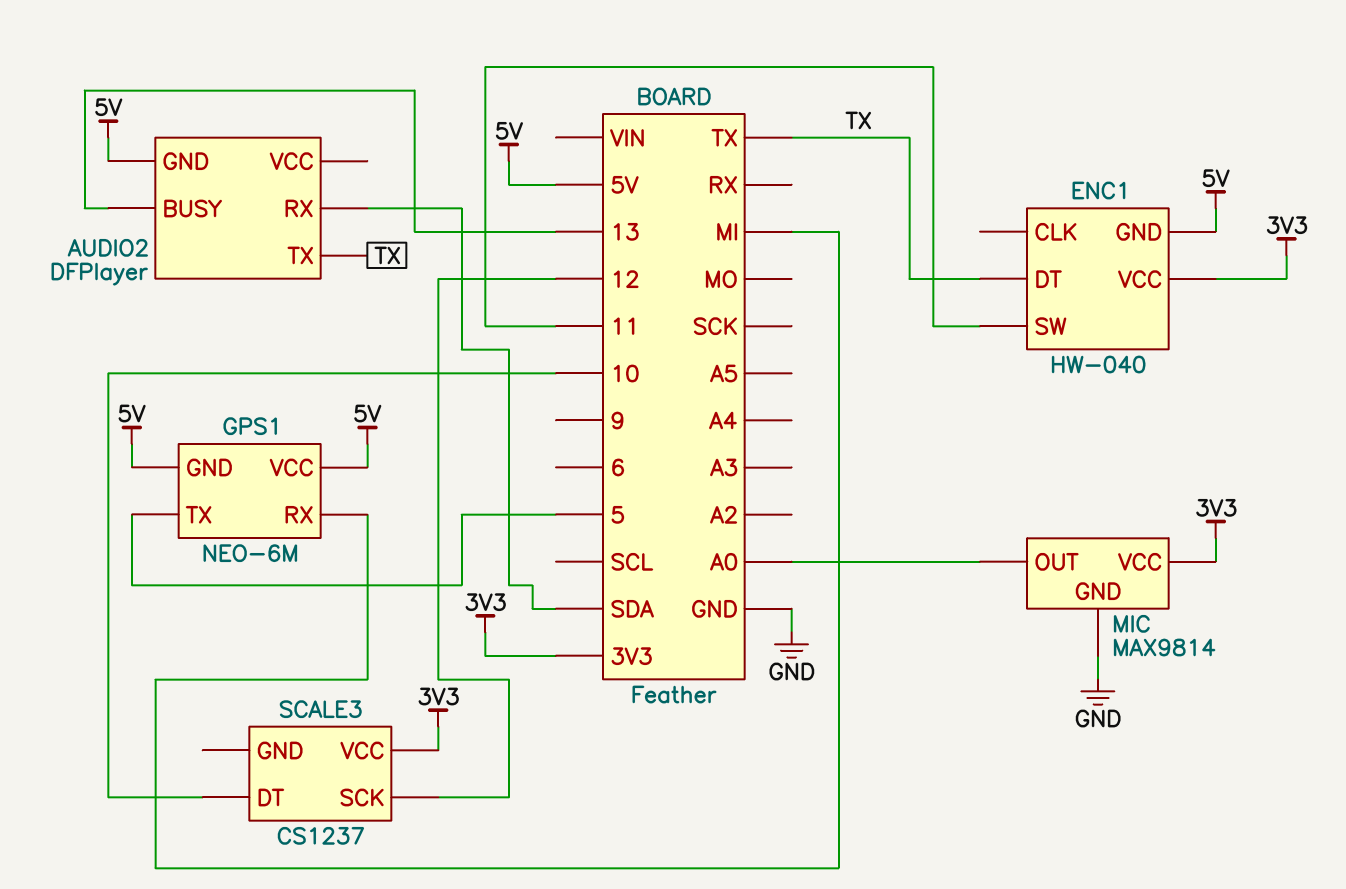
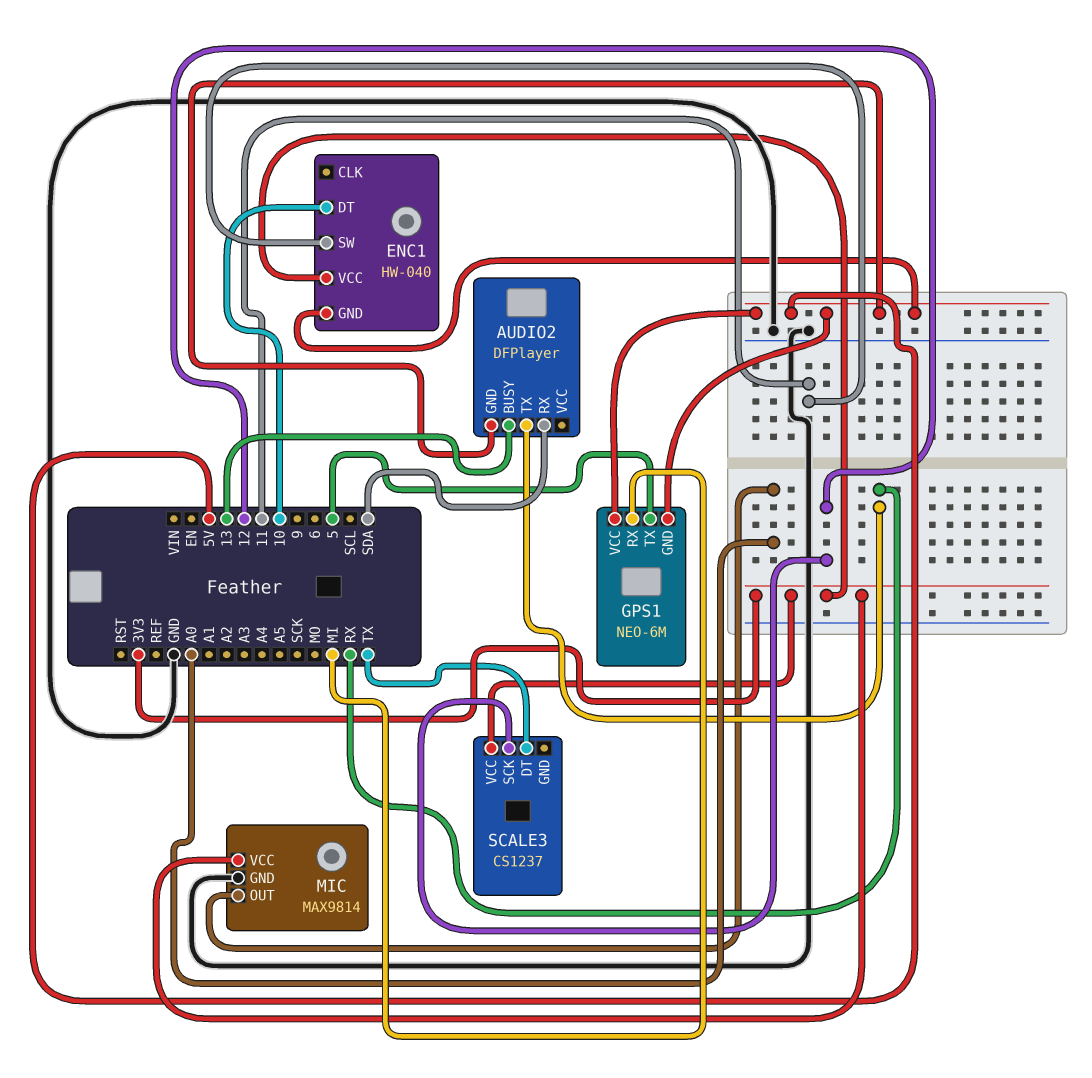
AUDIO2 pin TX: TX -> RX
ENC1 pin DT: TX -> 10
SCALE3 pin DT: 10 -> TX

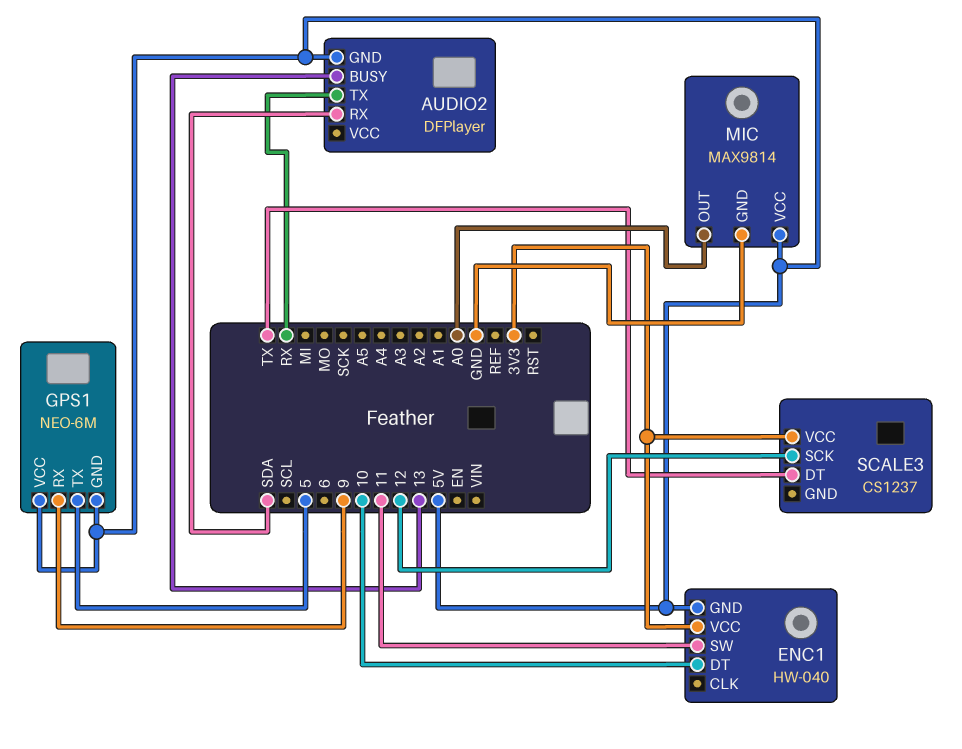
GPS1 pin RX: MI -> 9
MIC pin VCC: 3V3 -> 5V

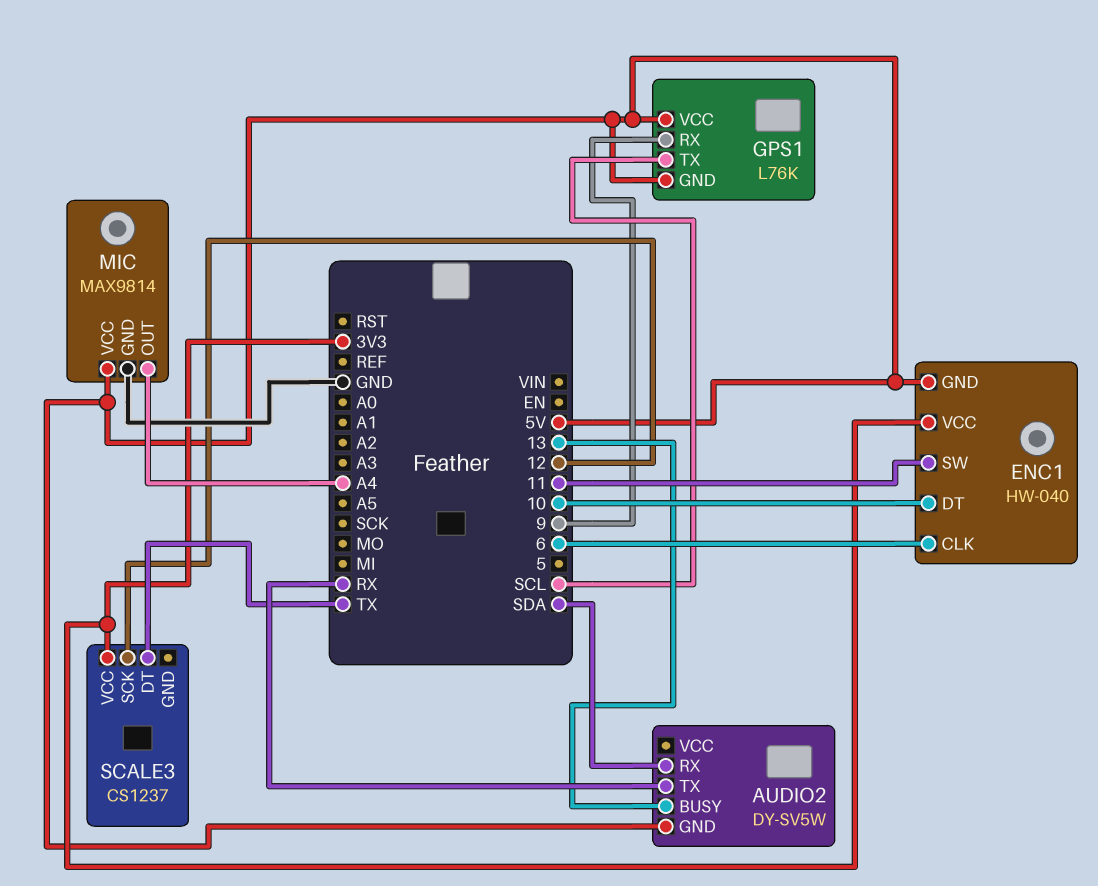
AUDIO2: DFPlayer -> DY-SV5W
ENC1 pin CLK: none -> 6
GPS1: NEO-6M -> L76K
GPS1 pin TX: 5 -> SCL
MIC pin OUT: A0 -> A4

